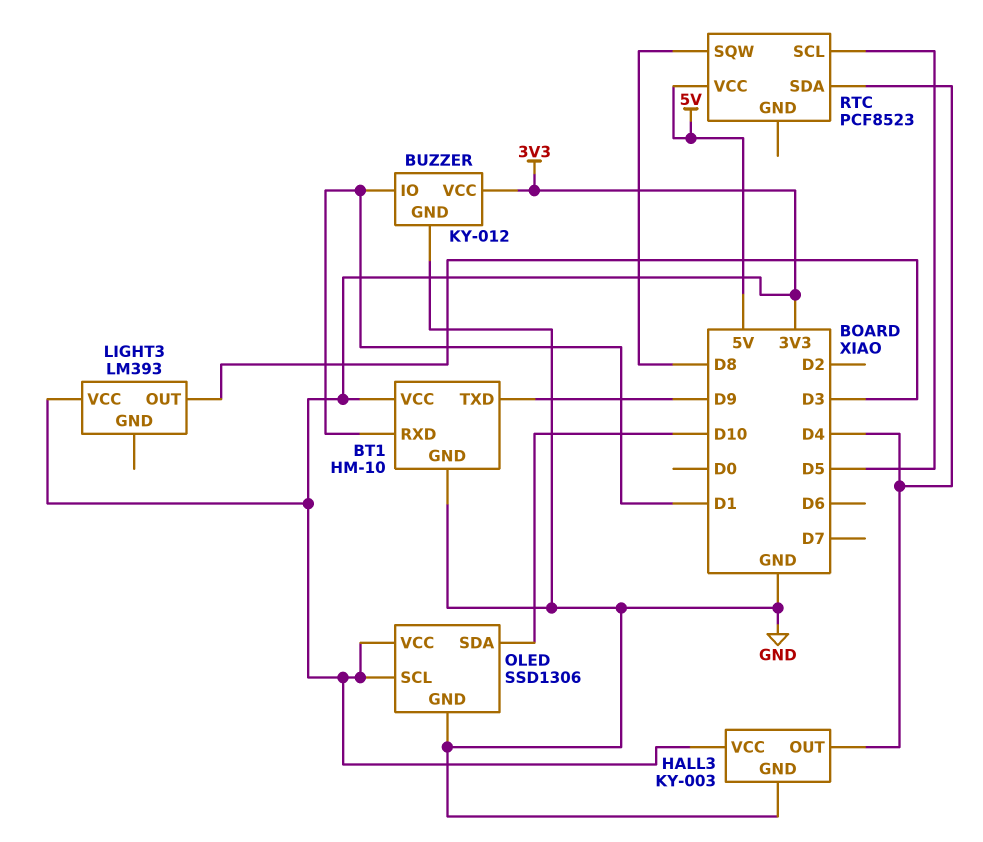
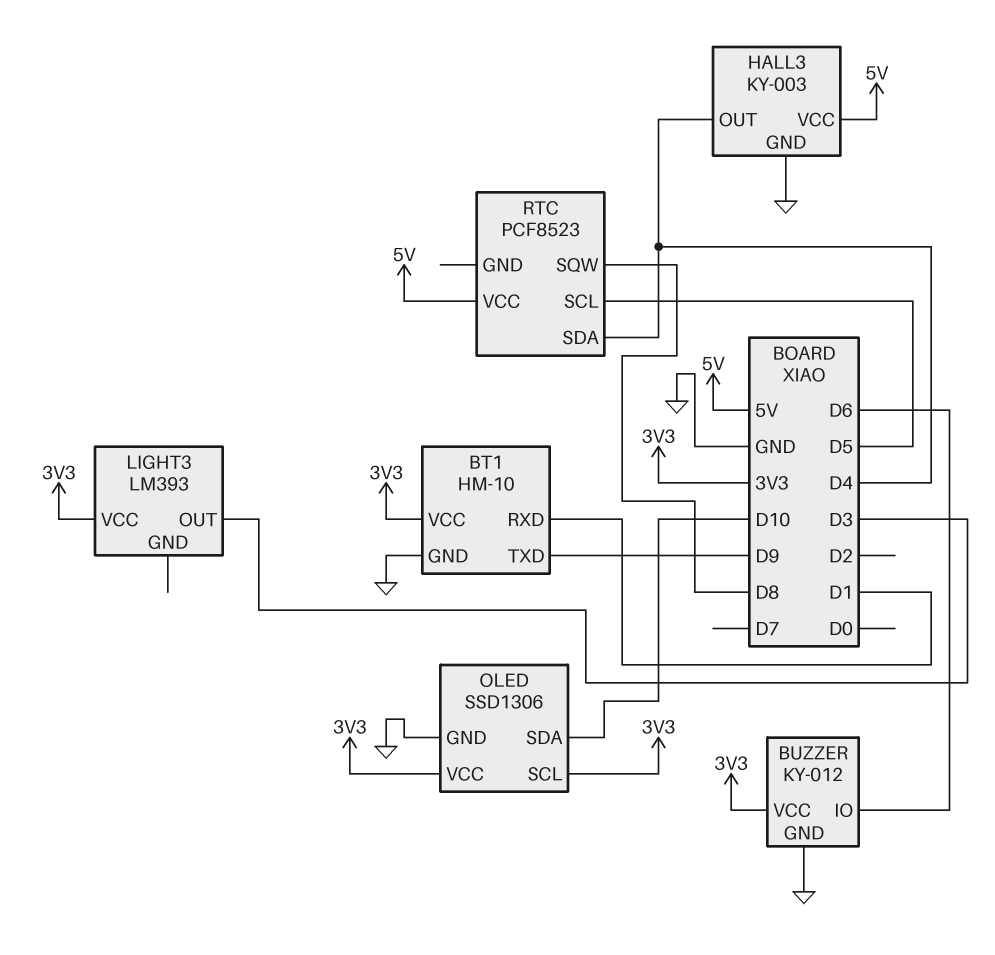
BUZZER pin IO: D1 -> D6
HALL3 pin VCC: 3V3 -> 5V

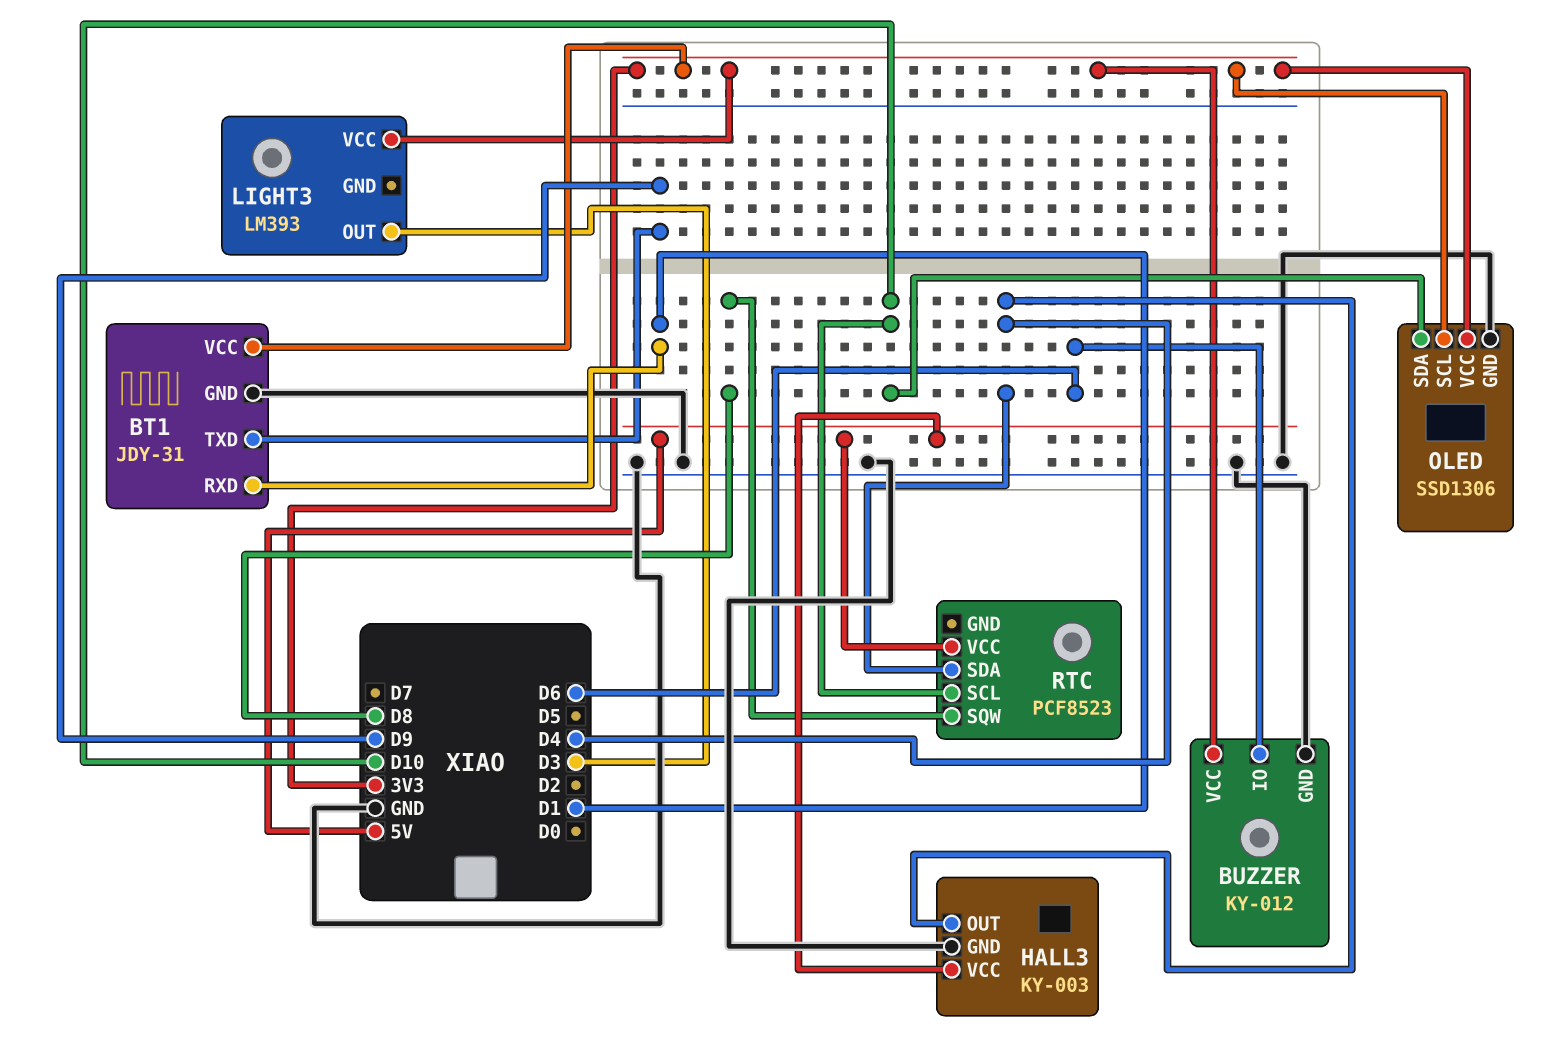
BT1: HM-10 -> JDY-31
RTC pin SCL: D5 -> D10

